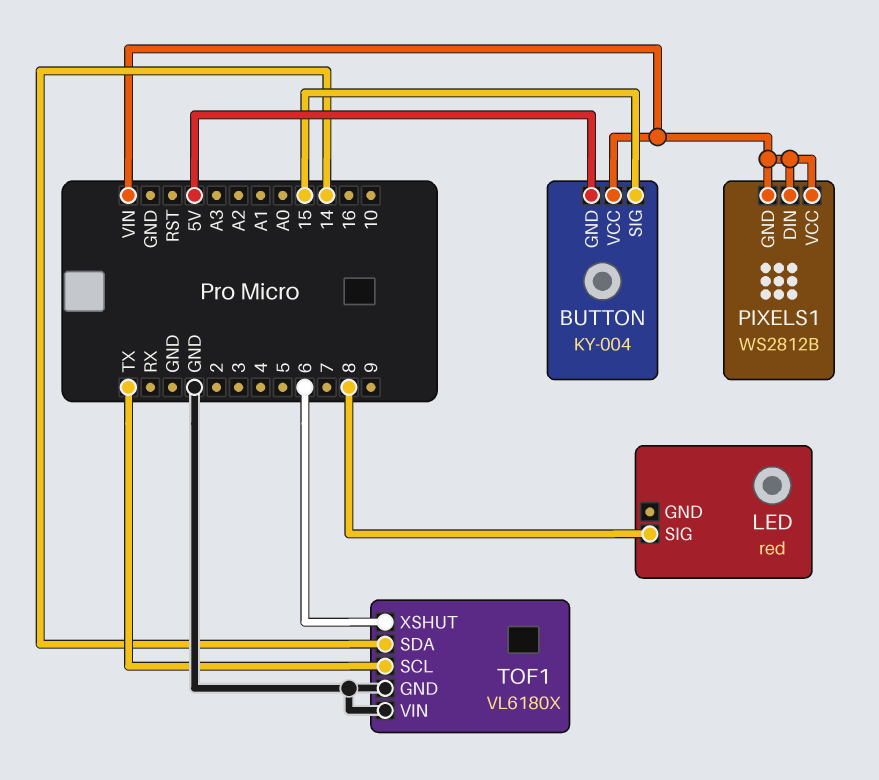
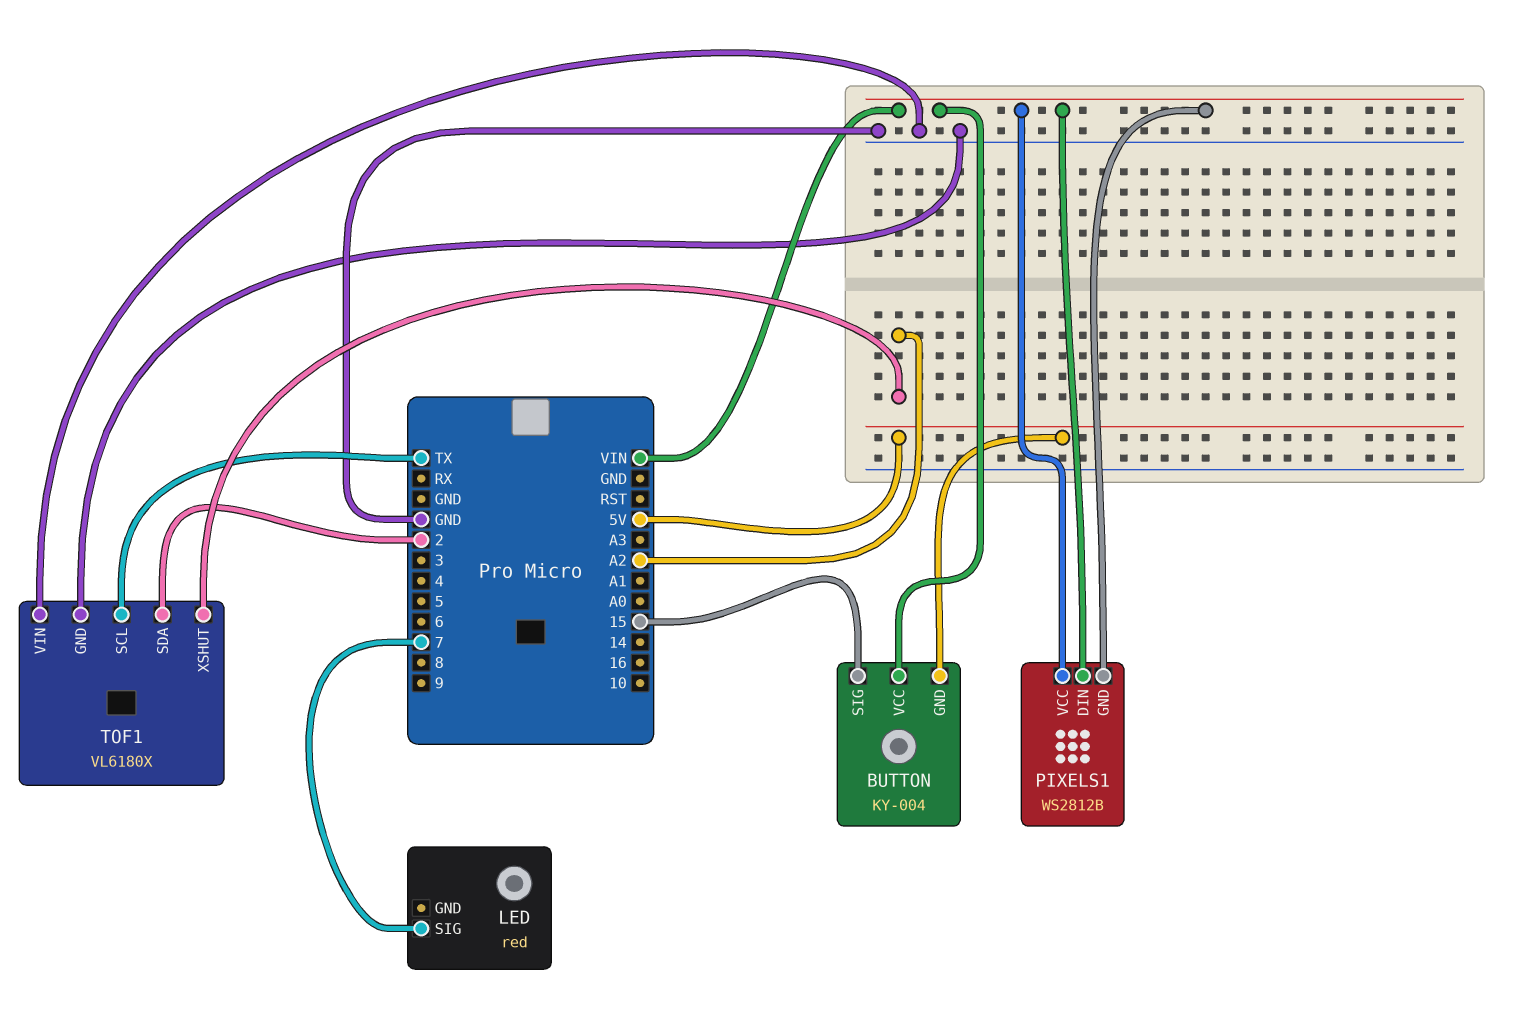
LED pin SIG: 8 -> 7
TOF1 pin SDA: 14 -> 2
TOF1 pin XSHUT: 6 -> A2

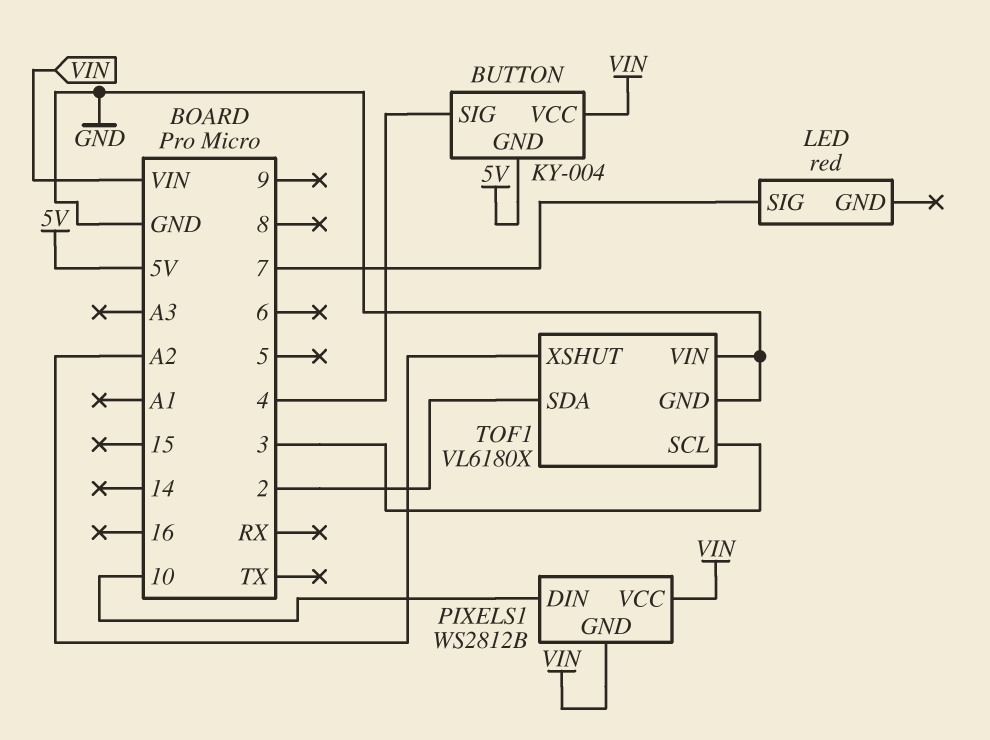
BUTTON pin SIG: 15 -> 4
PIXELS1 pin DIN: VIN -> 10
TOF1 pin SCL: TX -> 3

